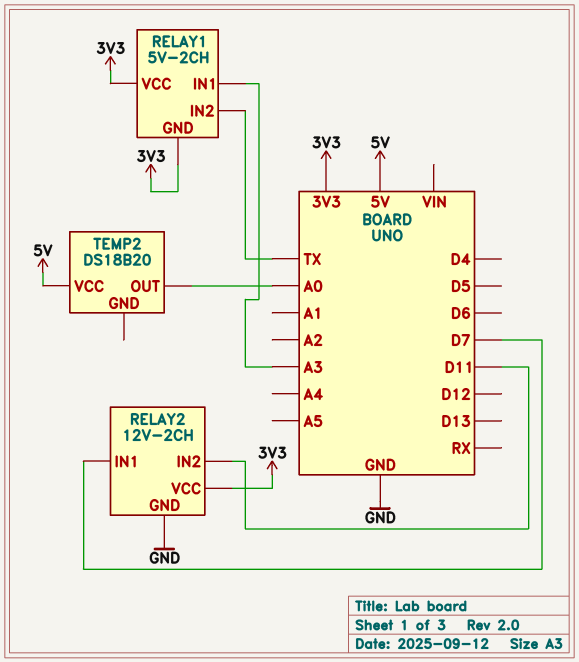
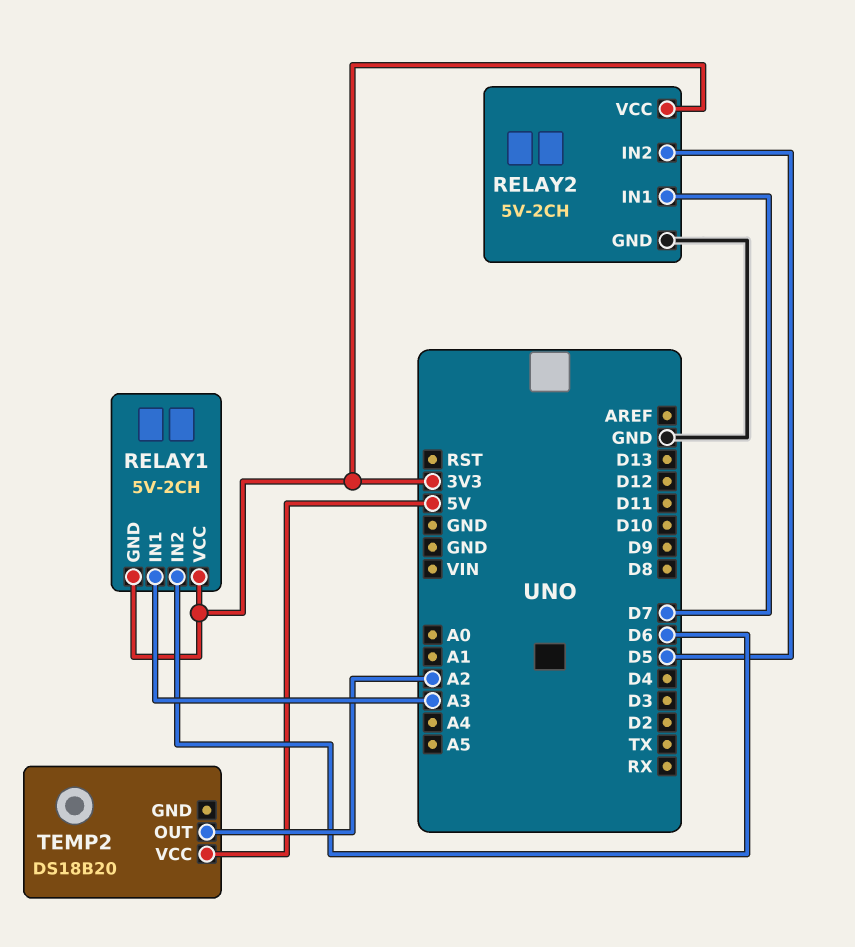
RELAY1 pin IN2: TX -> D6
RELAY2: 12V-2CH -> 5V-2CH
RELAY2 pin IN2: D11 -> D5
TEMP2 pin OUT: A0 -> A2

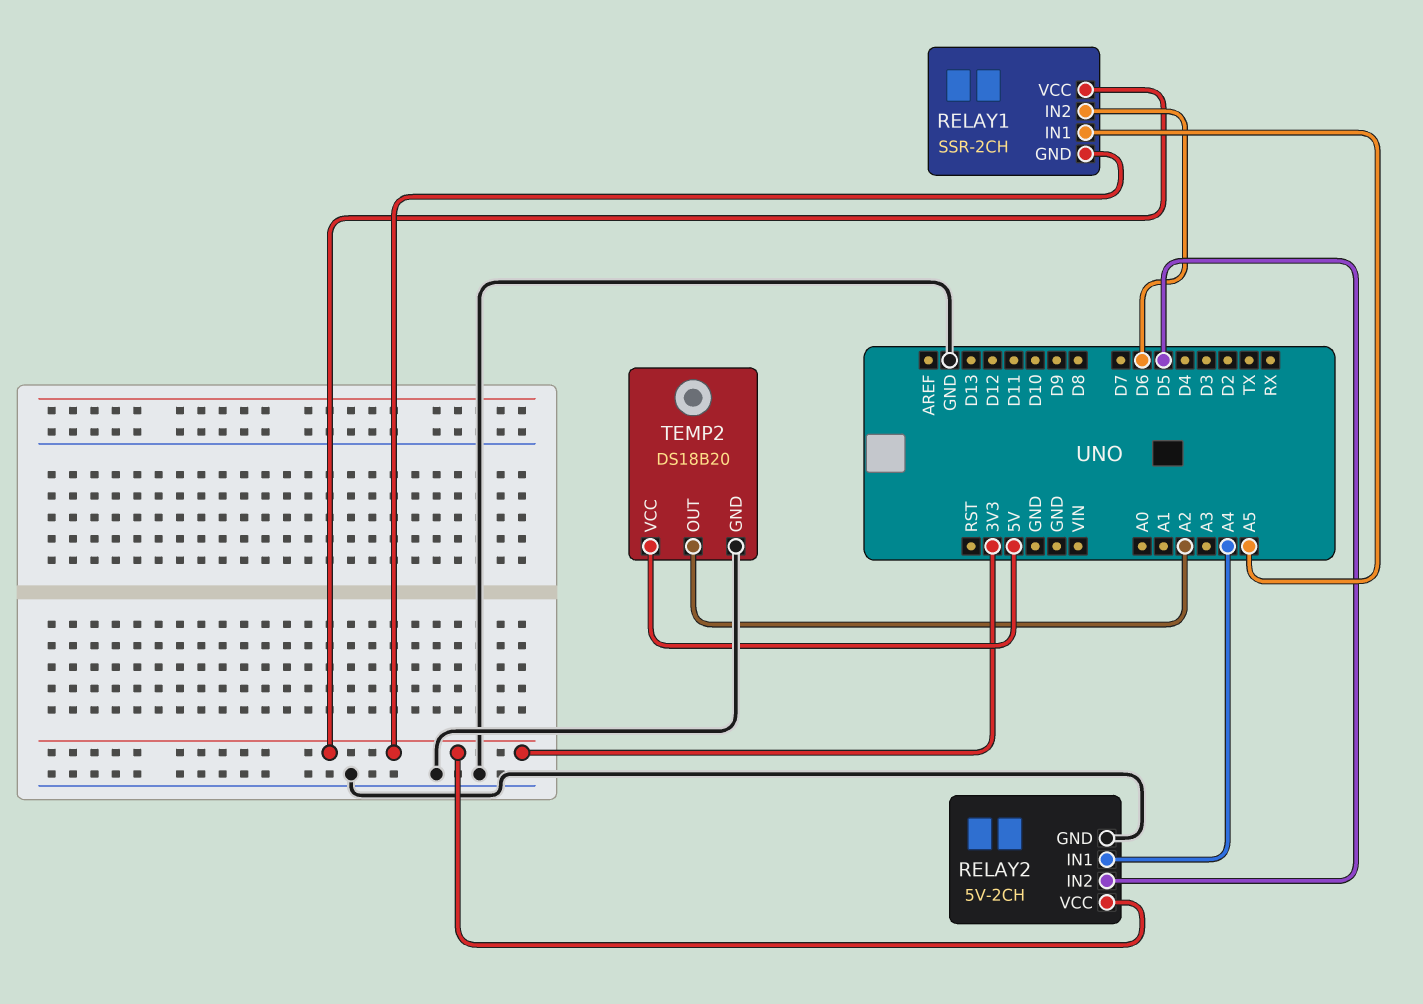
RELAY1: 5V-2CH -> SSR-2CH
RELAY1 pin IN1: A3 -> A5
RELAY2 pin IN1: D7 -> A4
TEMP2 pin GND: none -> GND

